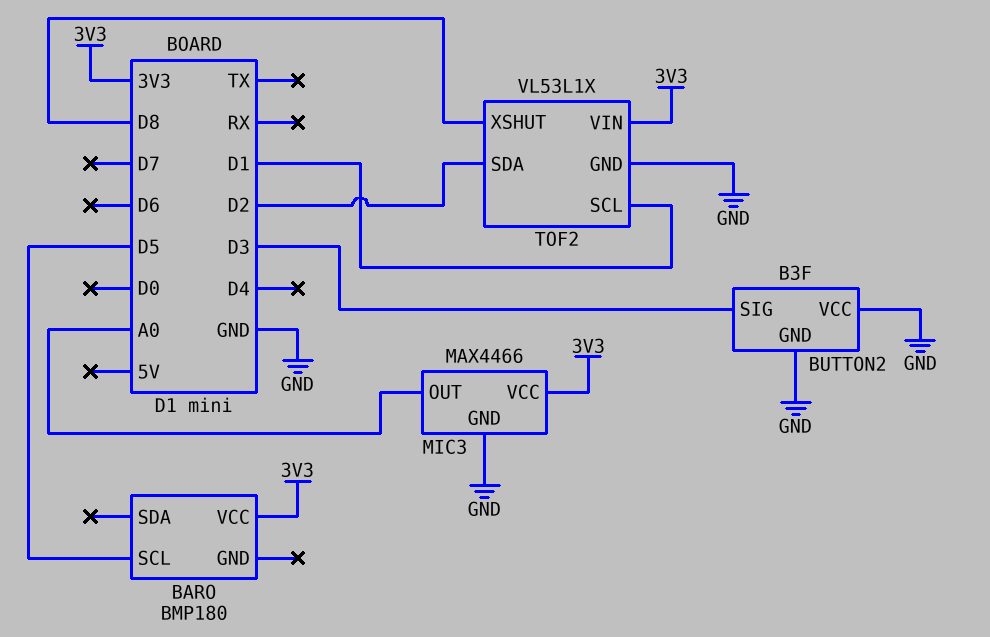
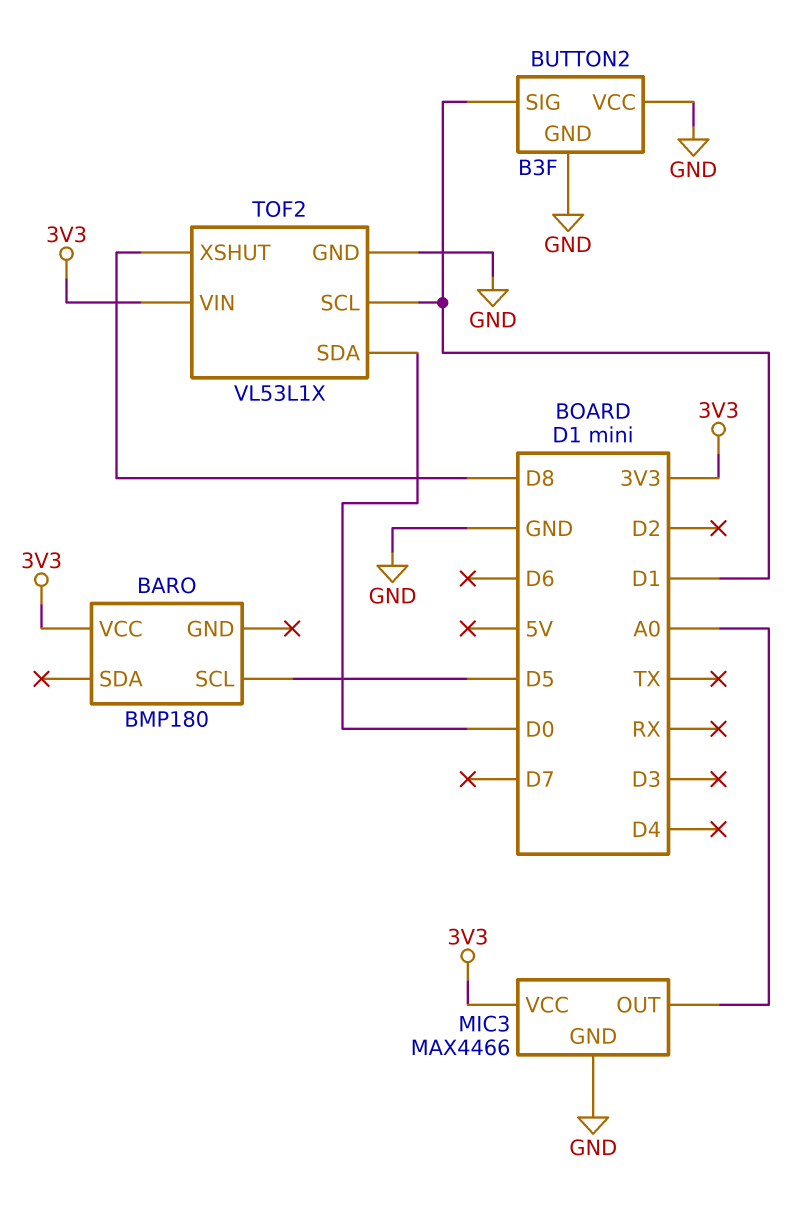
BUTTON2 pin SIG: D3 -> D1
TOF2 pin SDA: D2 -> D0

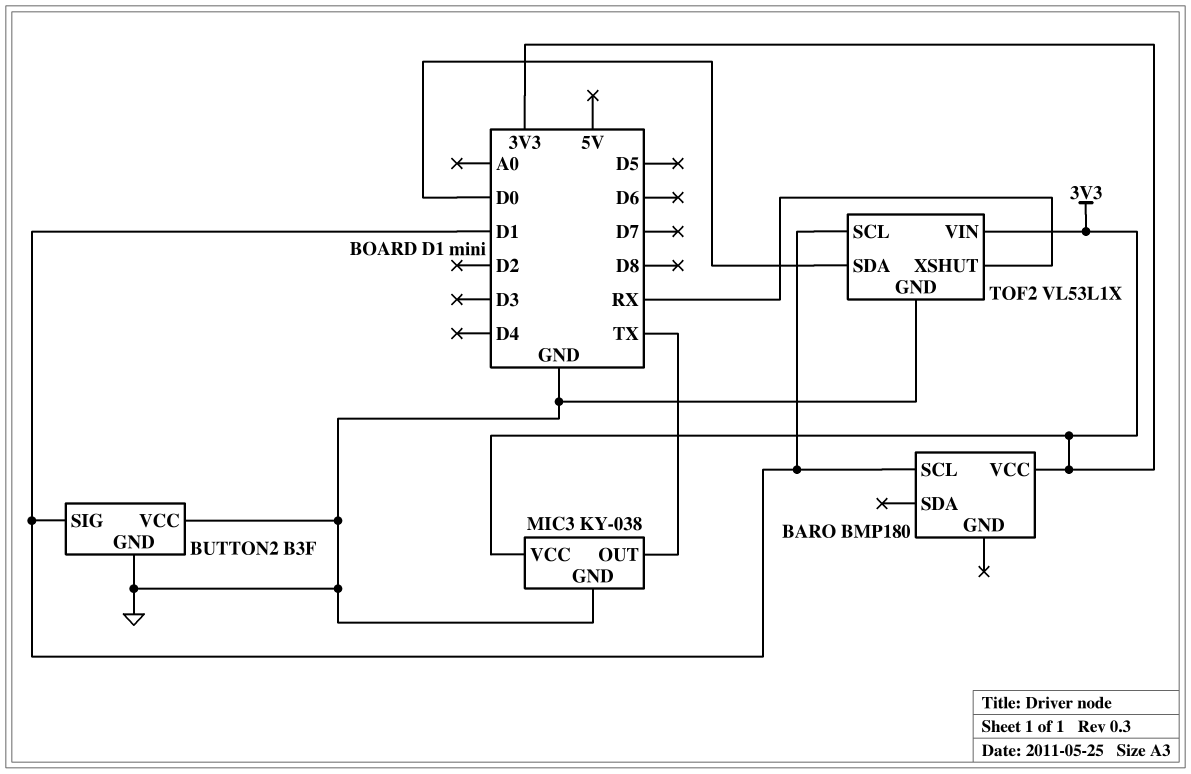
BARO pin SCL: D5 -> D1
MIC3: MAX4466 -> KY-038
MIC3 pin OUT: A0 -> TX
TOF2 pin XSHUT: D8 -> RX

